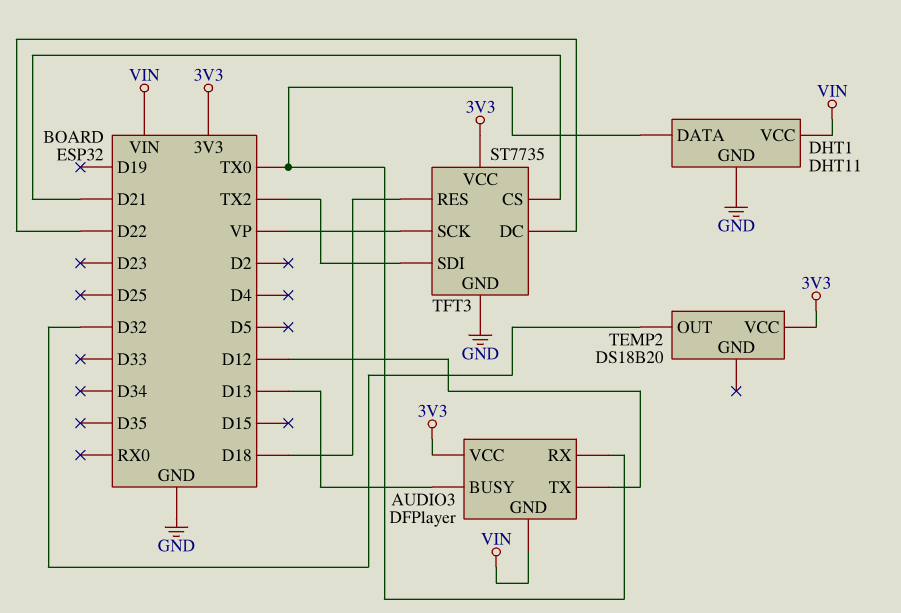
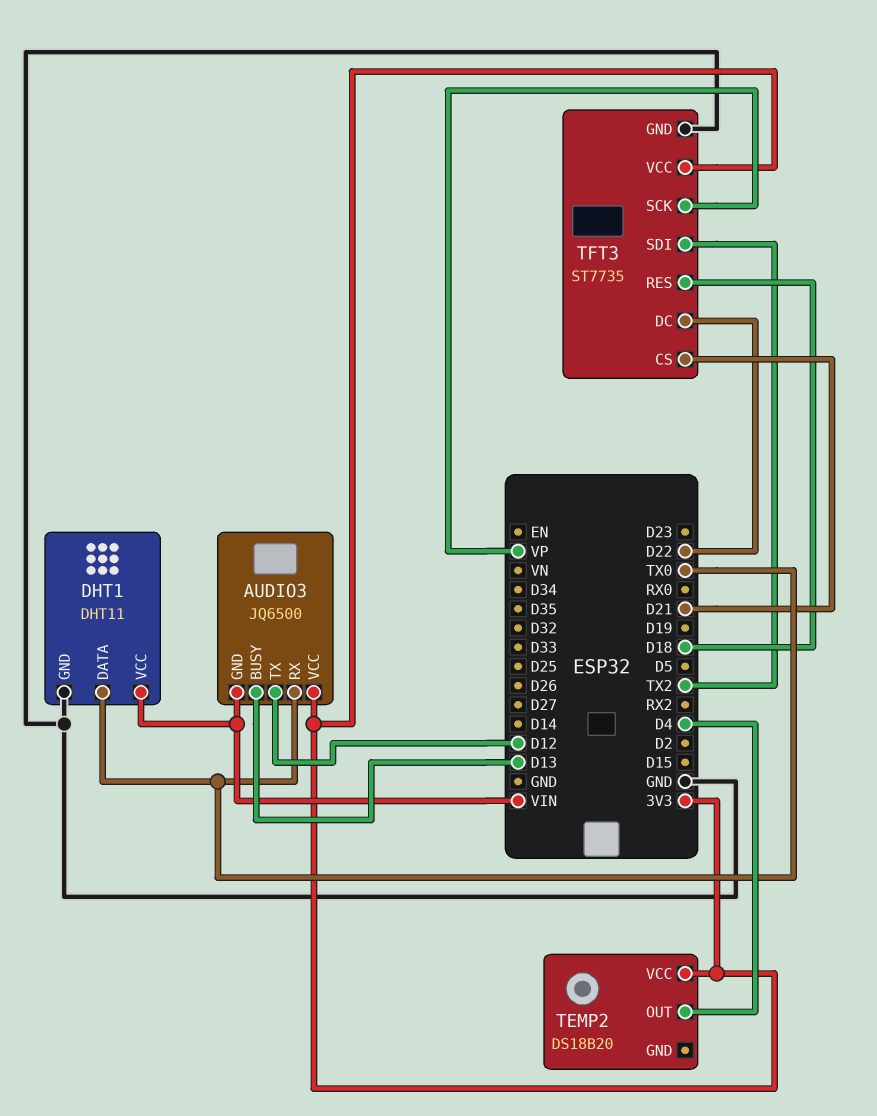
AUDIO3: DFPlayer -> JQ6500
TEMP2 pin OUT: D32 -> D4

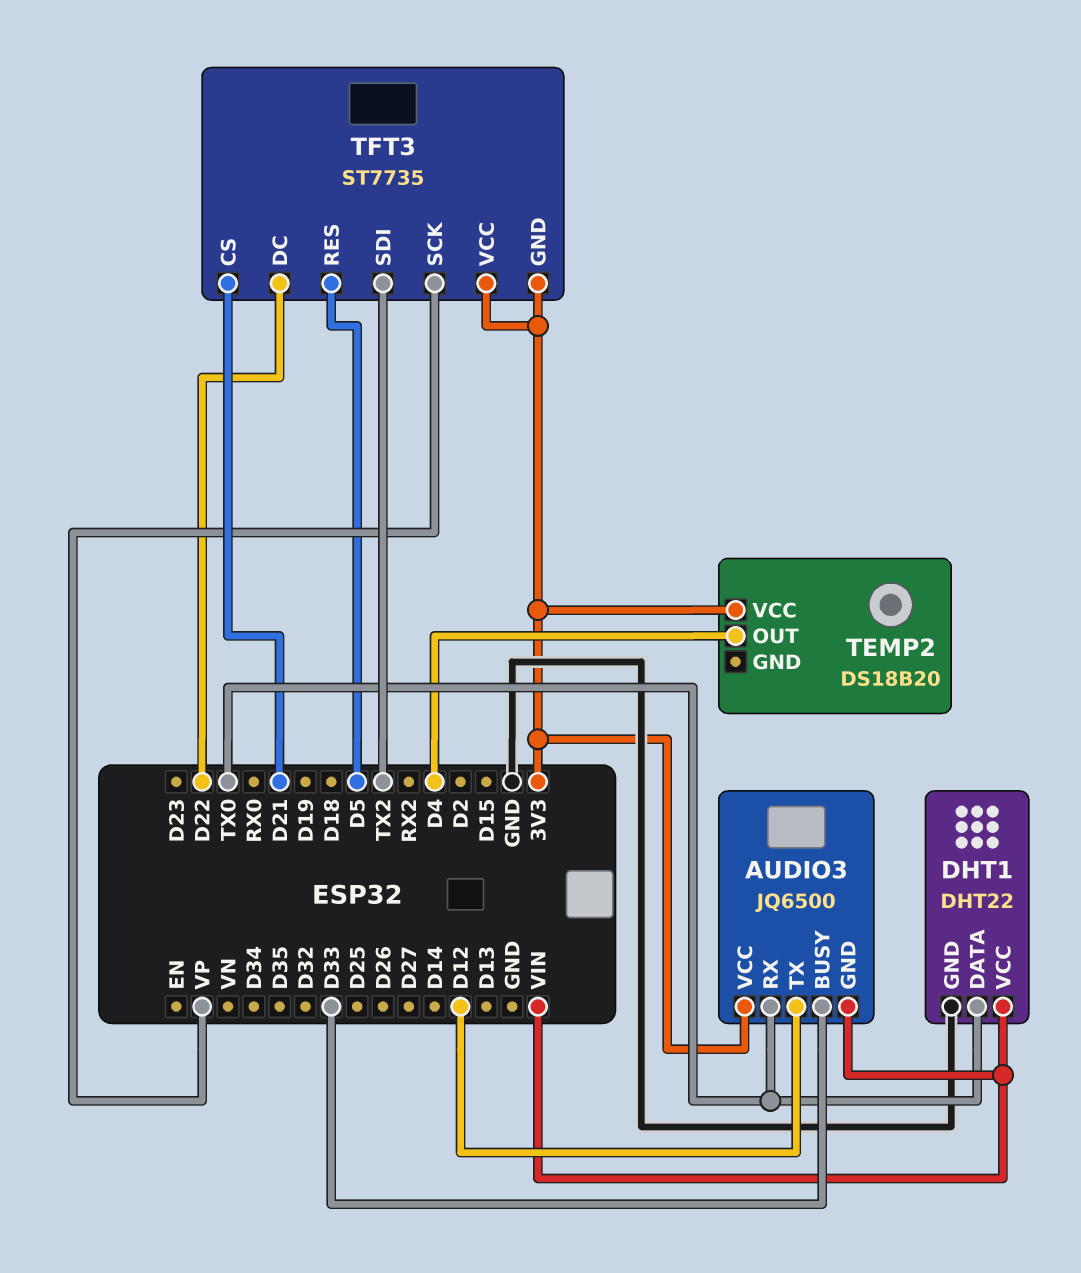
AUDIO3 pin BUSY: D13 -> D33
DHT1: DHT11 -> DHT22
TFT3 pin GND: GND -> 3V3
TFT3 pin RES: D18 -> D5

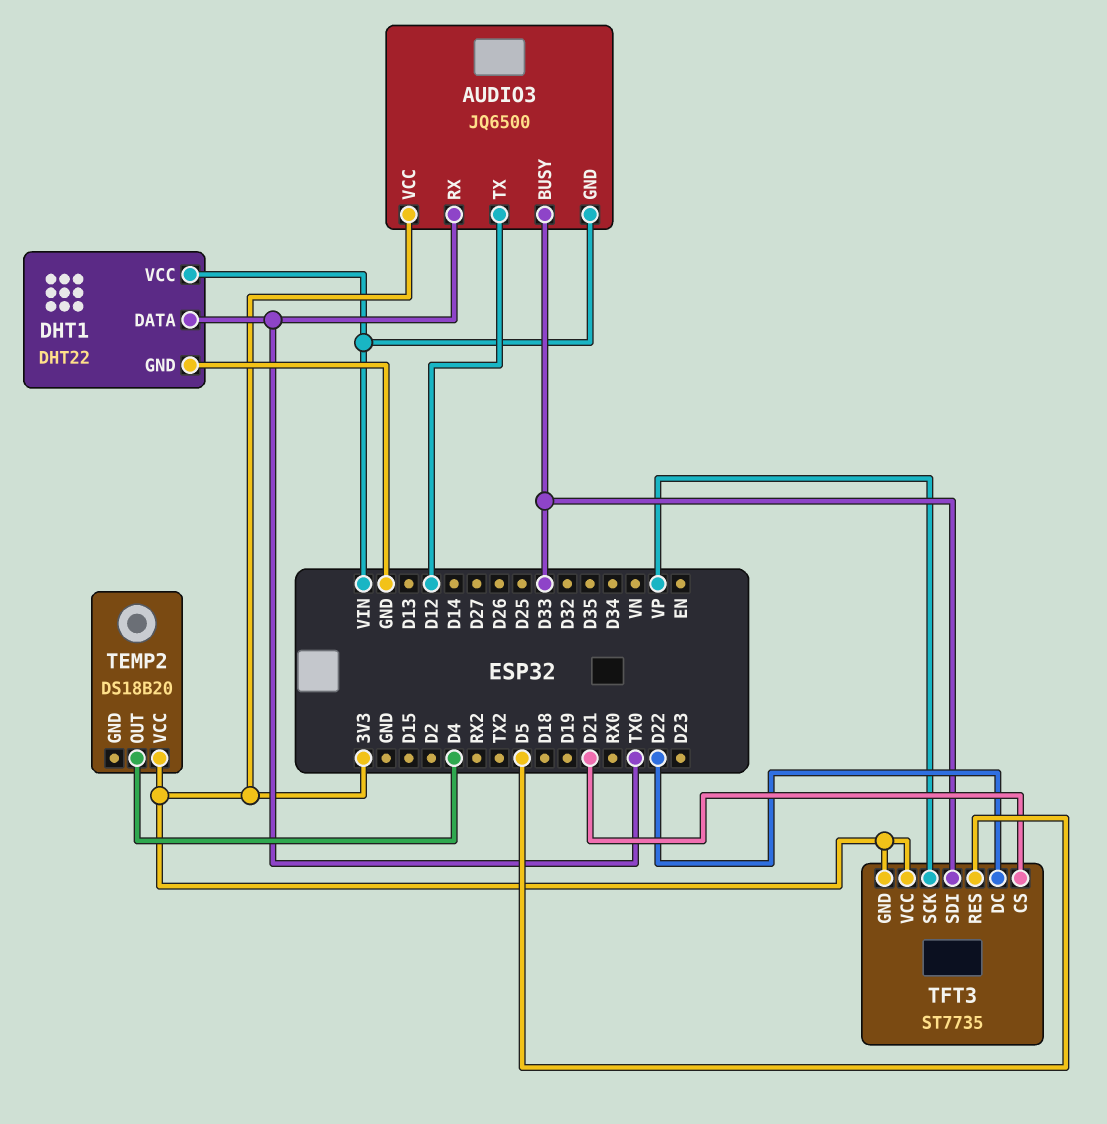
TFT3 pin SDI: TX2 -> D33

